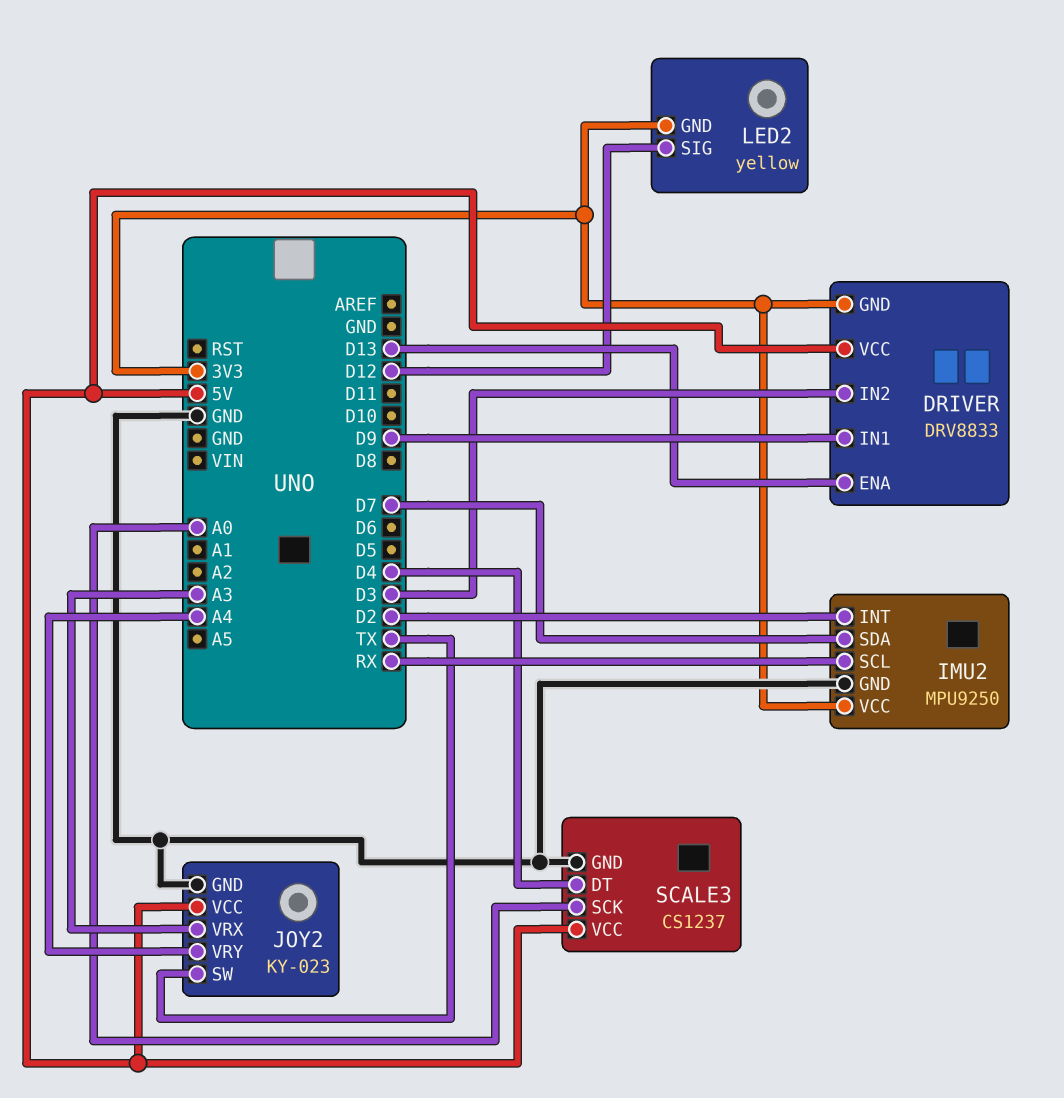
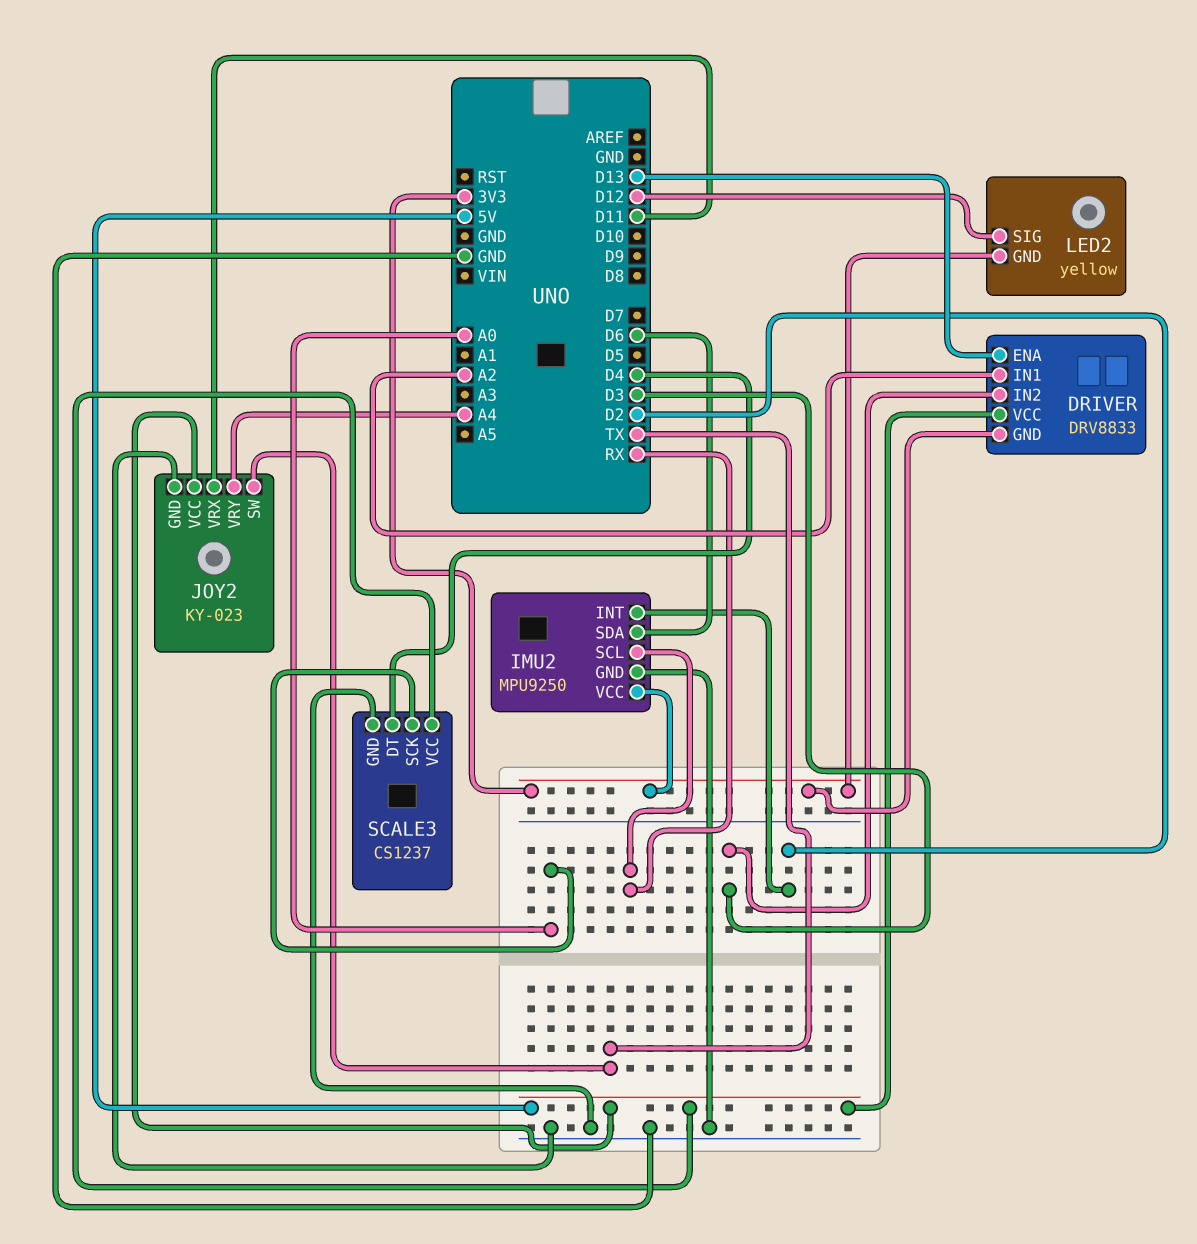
DRIVER pin IN1: D9 -> A2
IMU2 pin SDA: D7 -> D6
JOY2 pin VRX: A3 -> D11

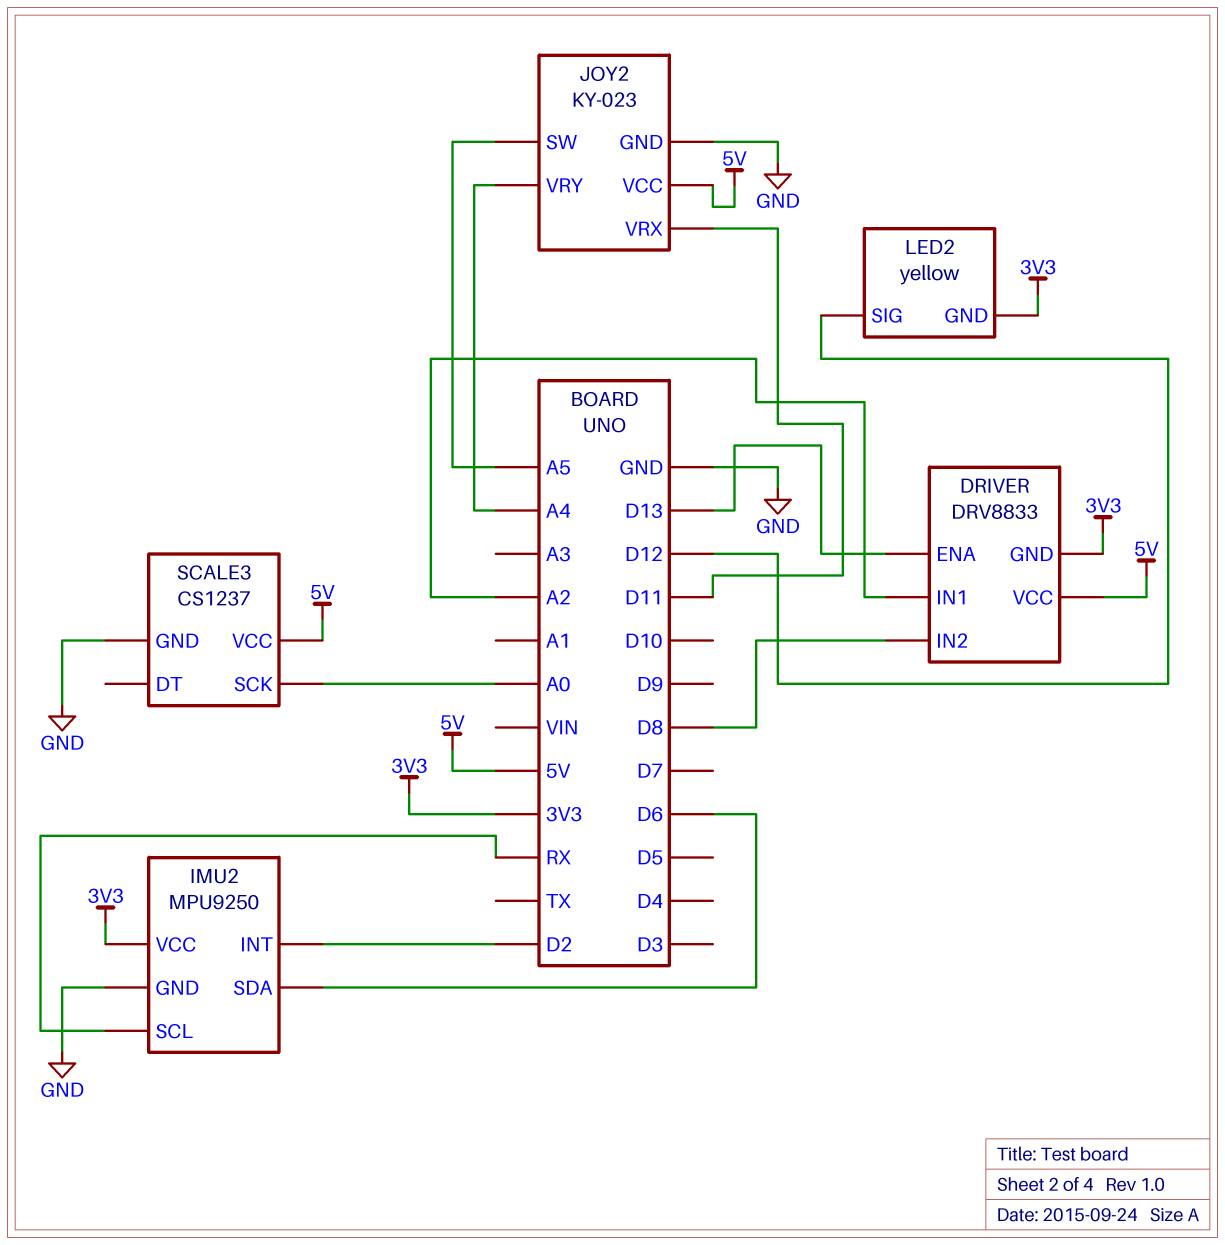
DRIVER pin IN2: D3 -> D8
JOY2 pin SW: TX -> A5
SCALE3 pin DT: D4 -> none

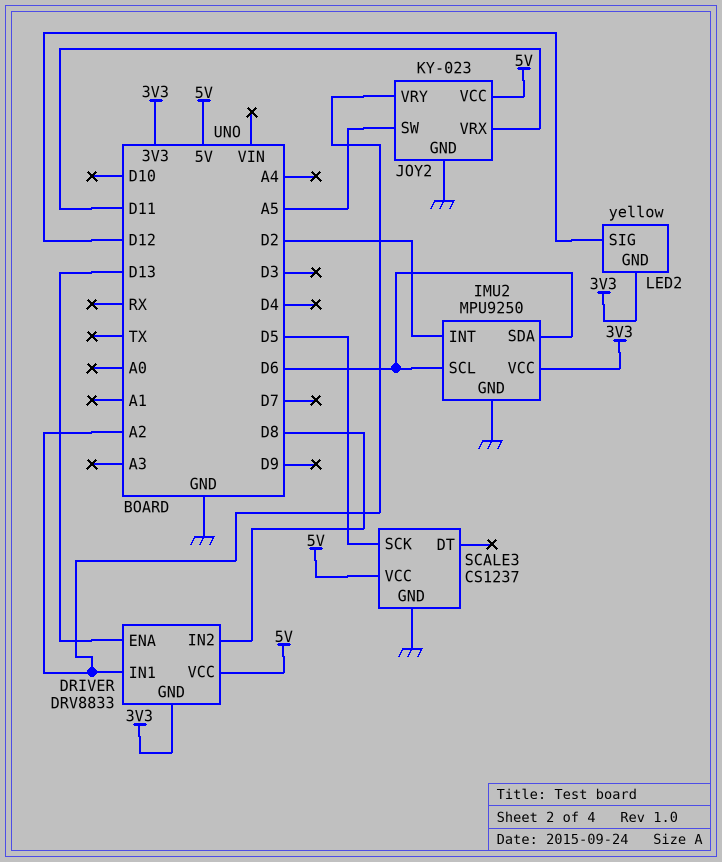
IMU2 pin SCL: RX -> D6
JOY2 pin VRY: A4 -> A2
SCALE3 pin SCK: A0 -> D5

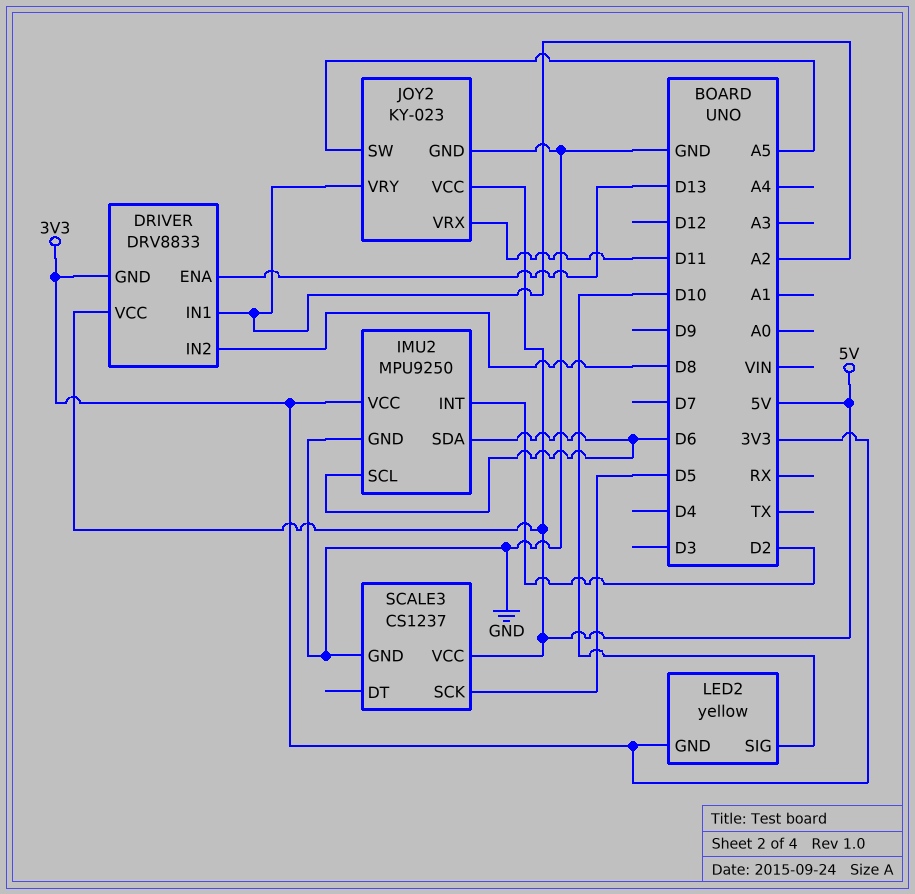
LED2 pin SIG: D12 -> D10

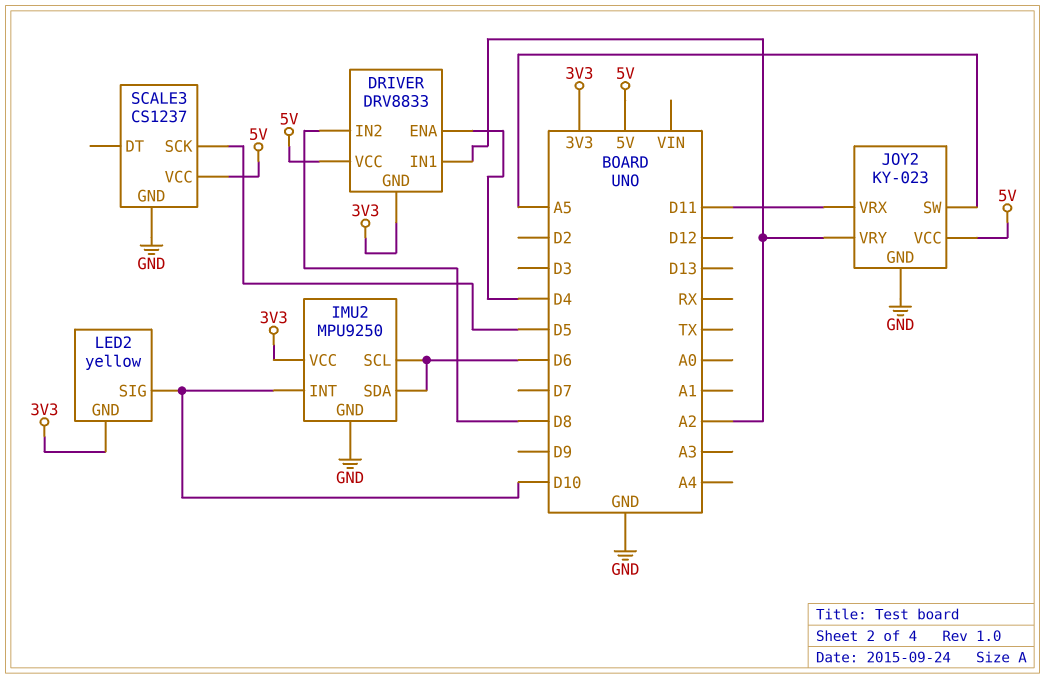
DRIVER pin ENA: D13 -> D4
IMU2 pin INT: D2 -> D10

